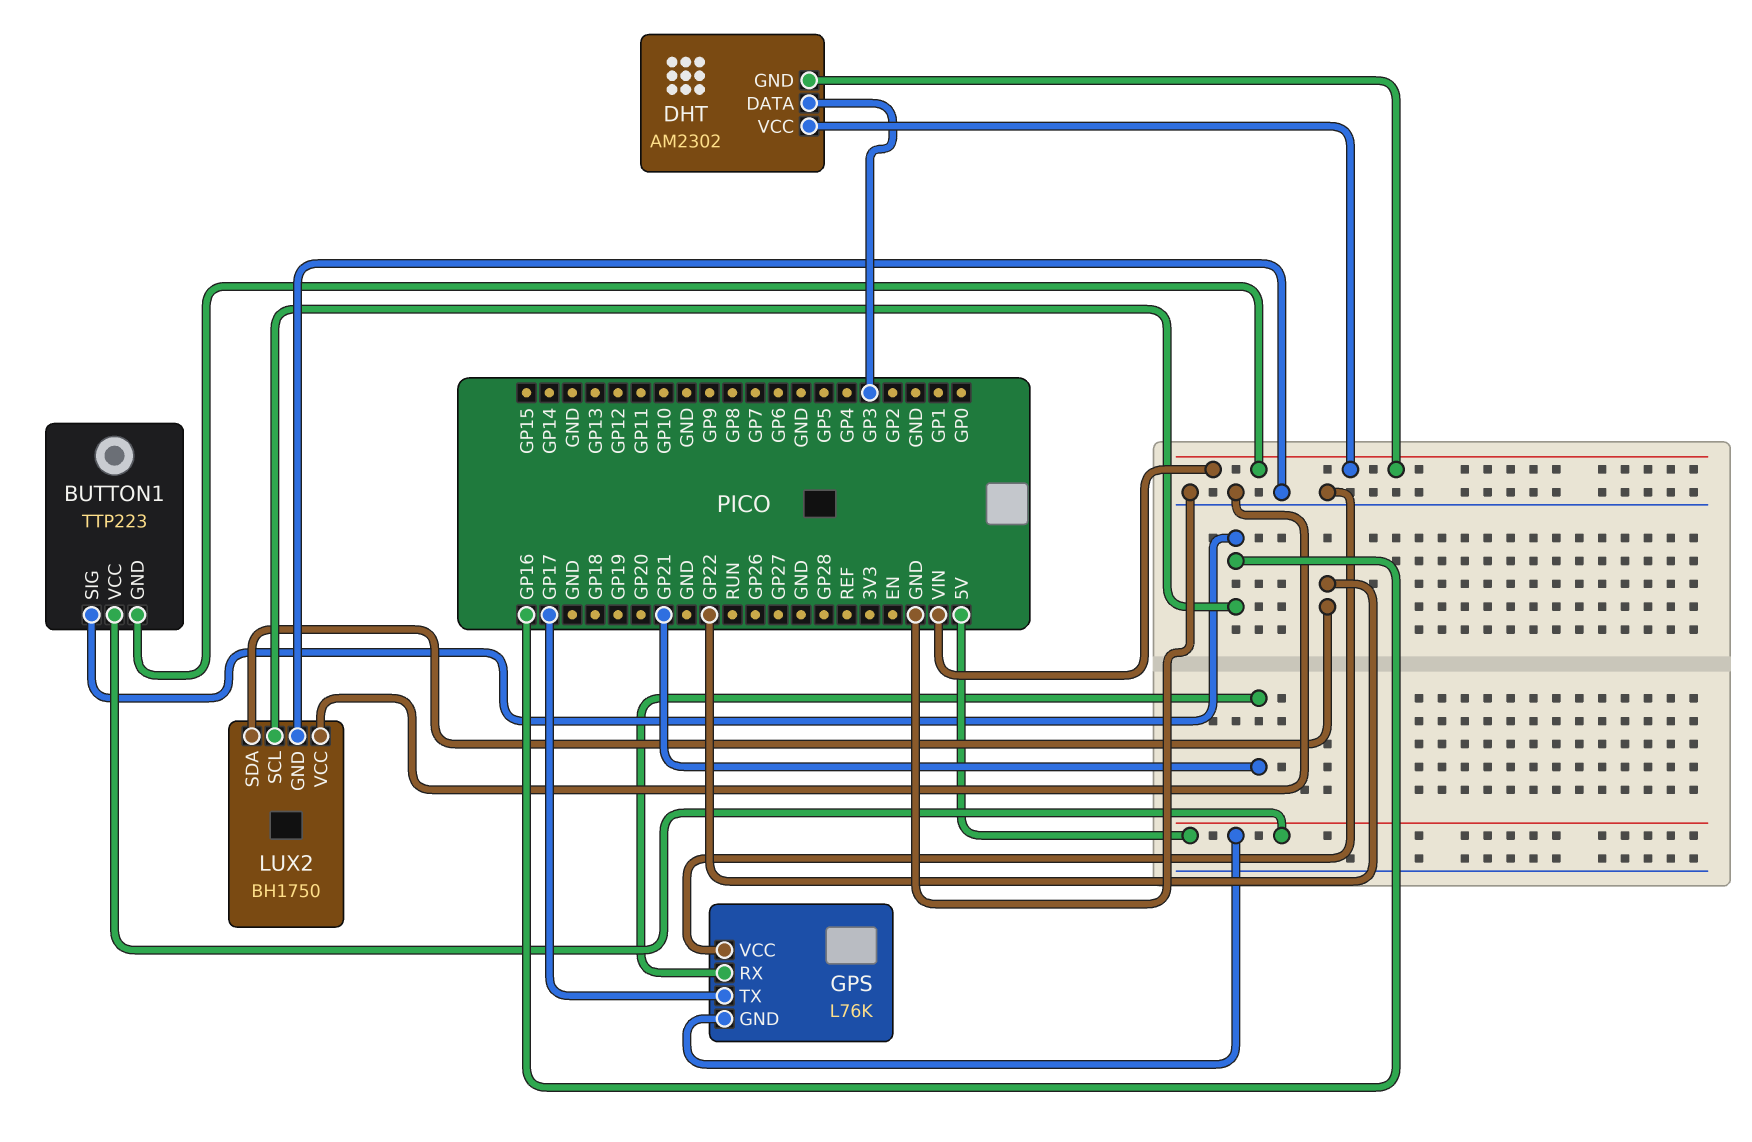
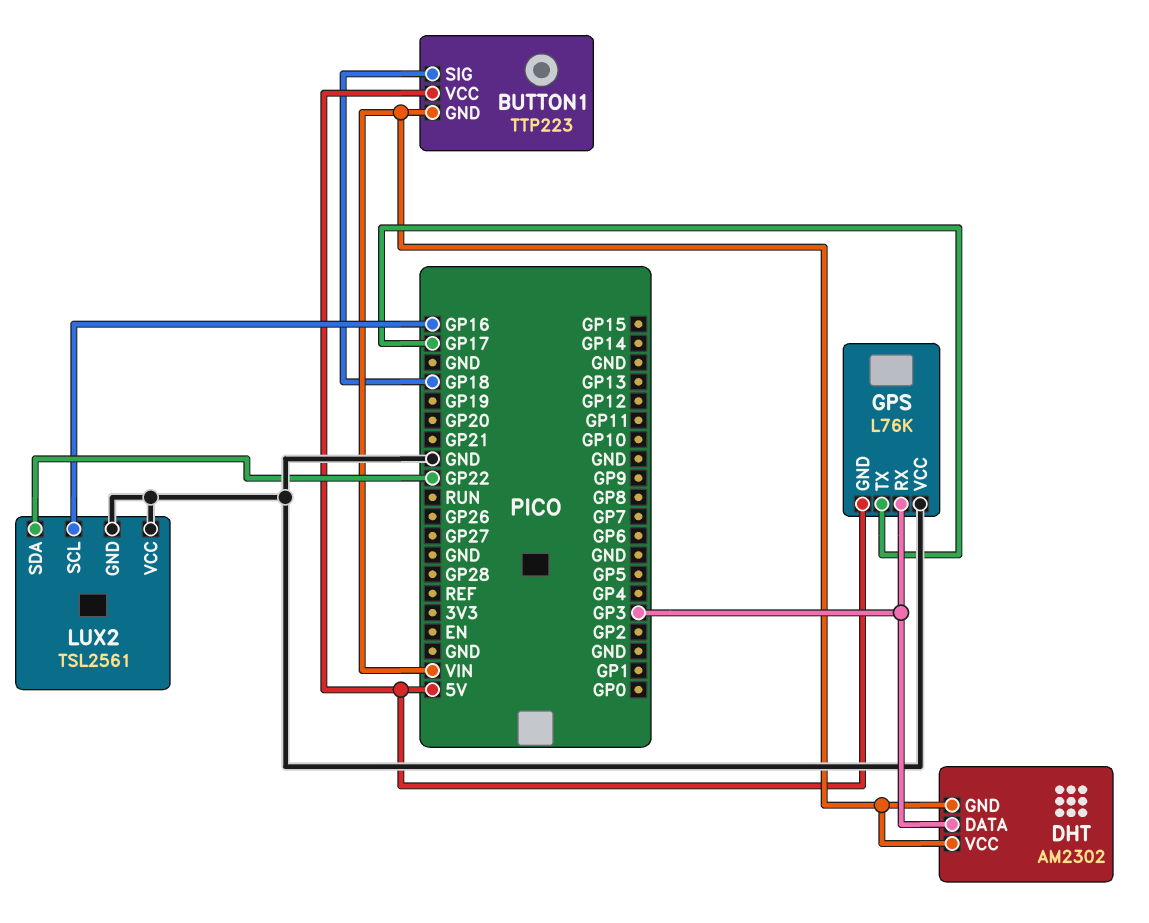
BUTTON1 pin SIG: GP16 -> GP18
GPS pin RX: GP21 -> GP3
LUX2: BH1750 -> TSL2561

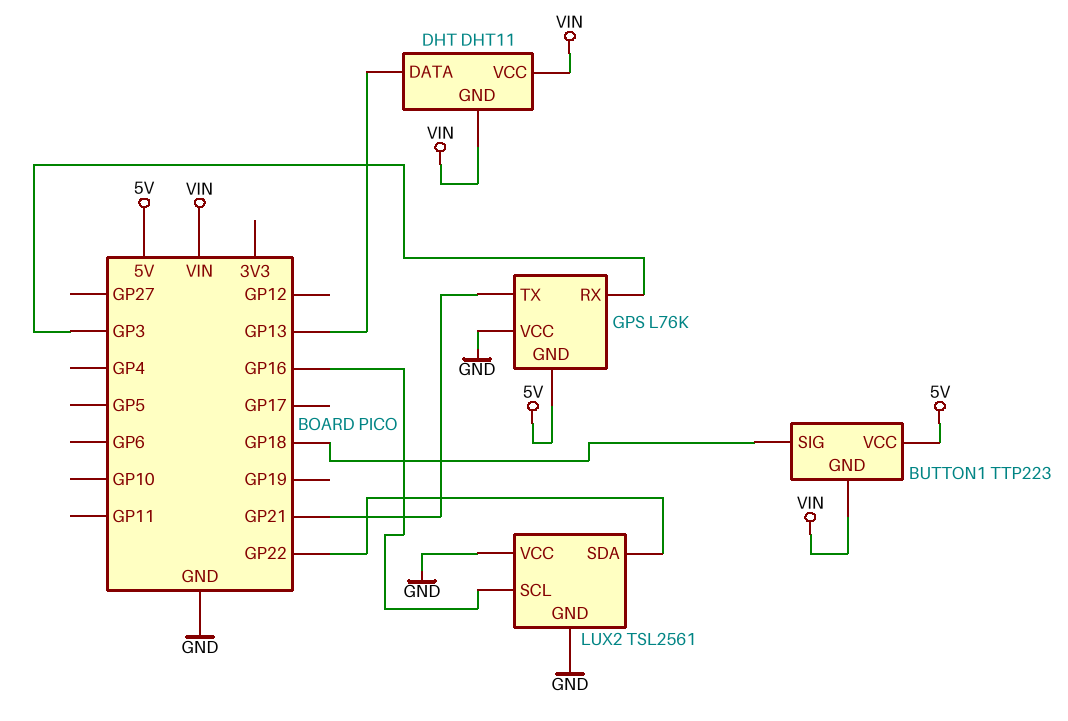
DHT: AM2302 -> DHT11
DHT pin DATA: GP3 -> GP13
GPS pin TX: GP17 -> GP21

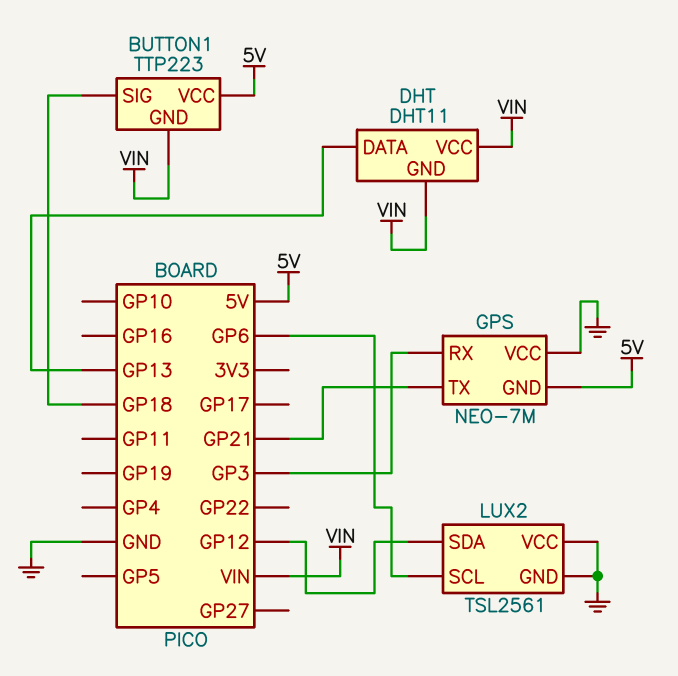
GPS: L76K -> NEO-7M
LUX2 pin SCL: GP16 -> GP6
LUX2 pin SDA: GP22 -> GP12

